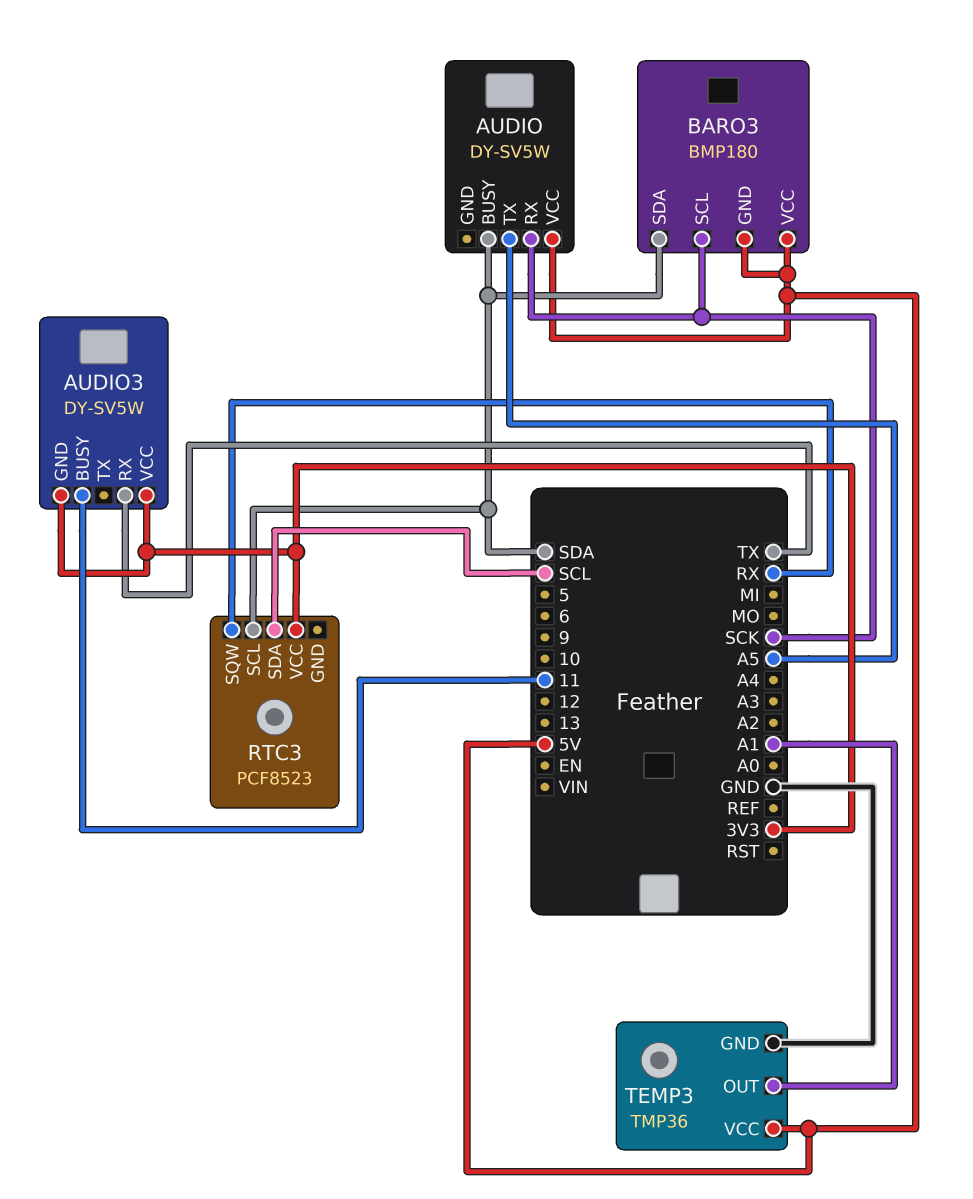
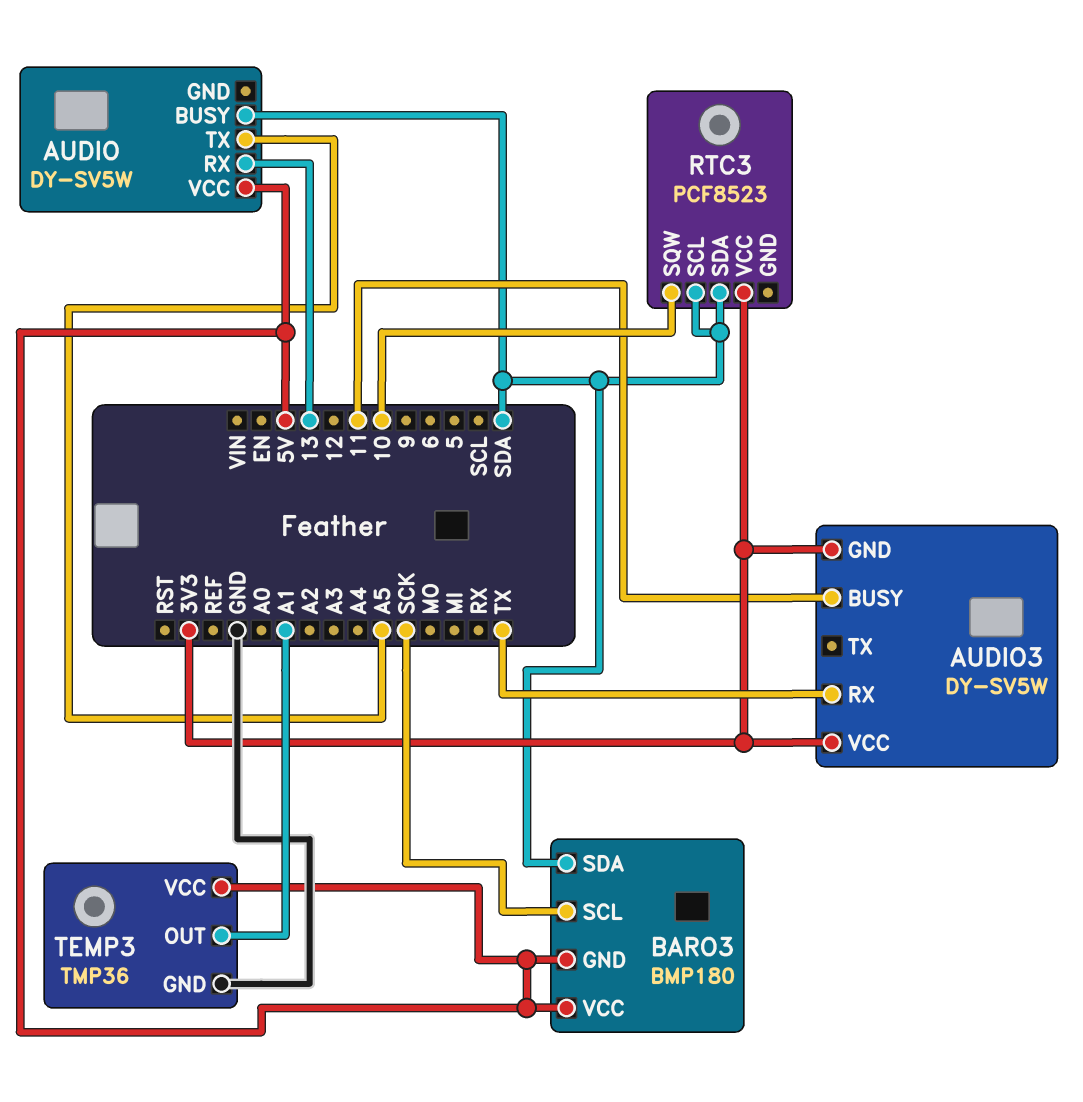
AUDIO pin RX: SCK -> 13
RTC3 pin SDA: SCL -> SDA
RTC3 pin SQW: RX -> 10

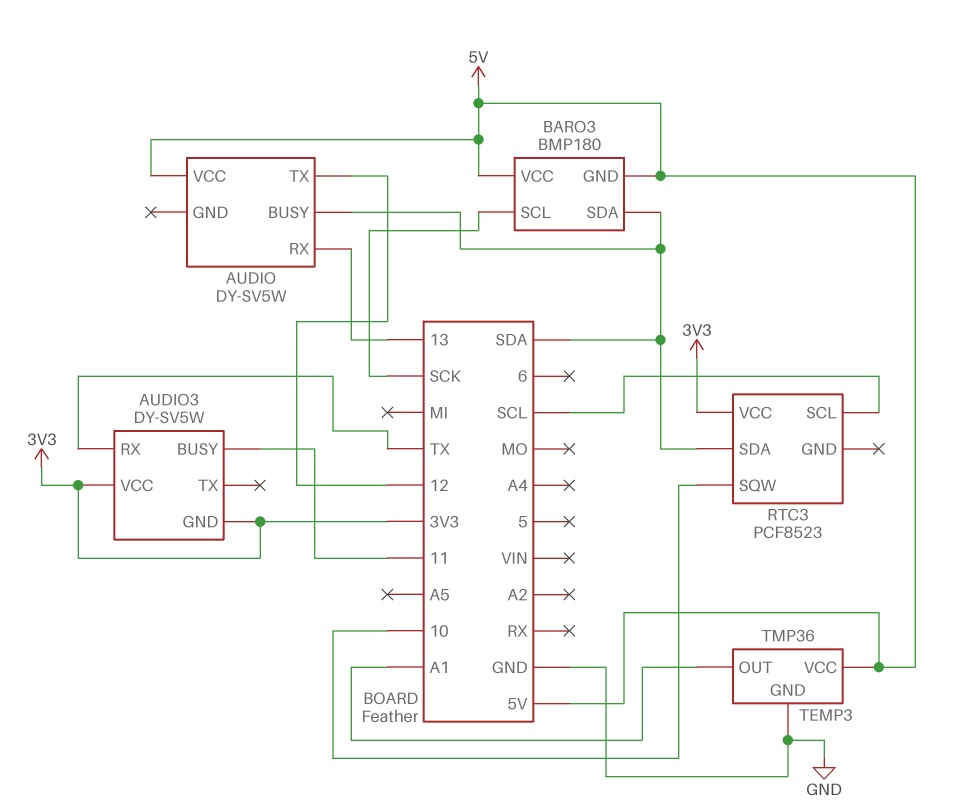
AUDIO pin TX: A5 -> 12
RTC3 pin SCL: SDA -> SCL

